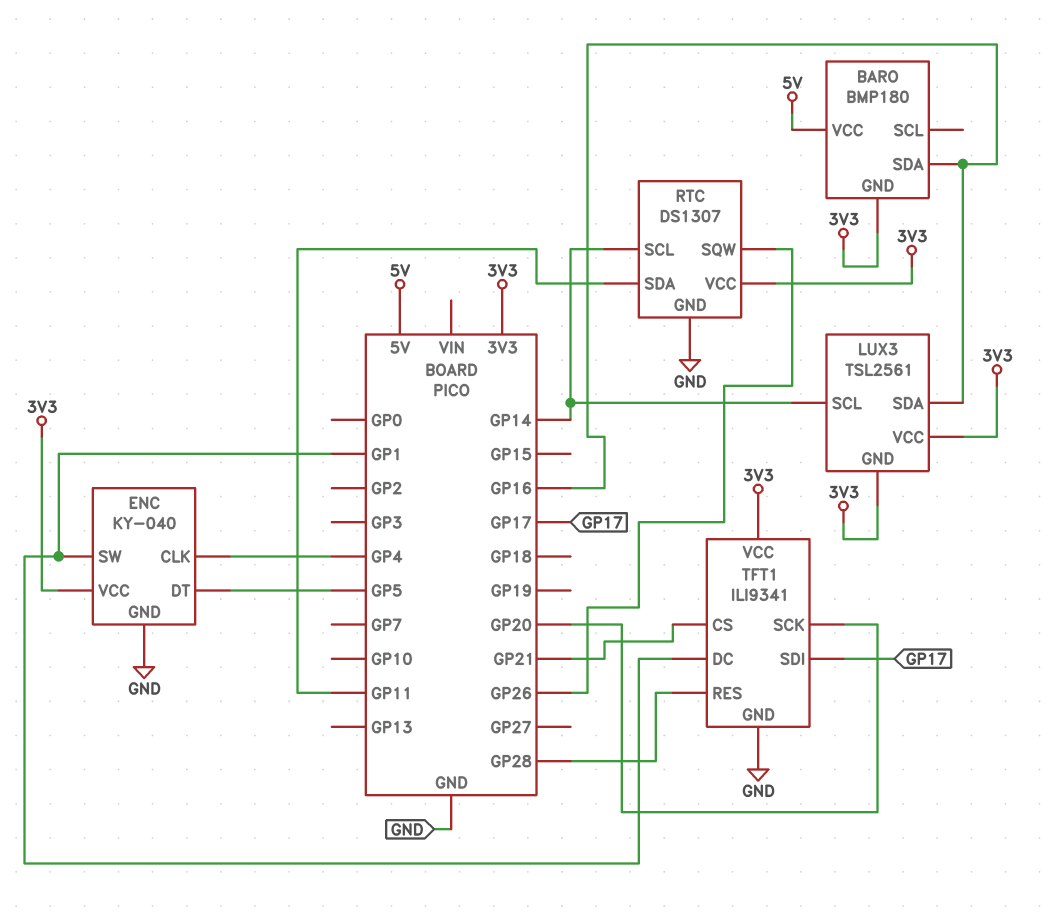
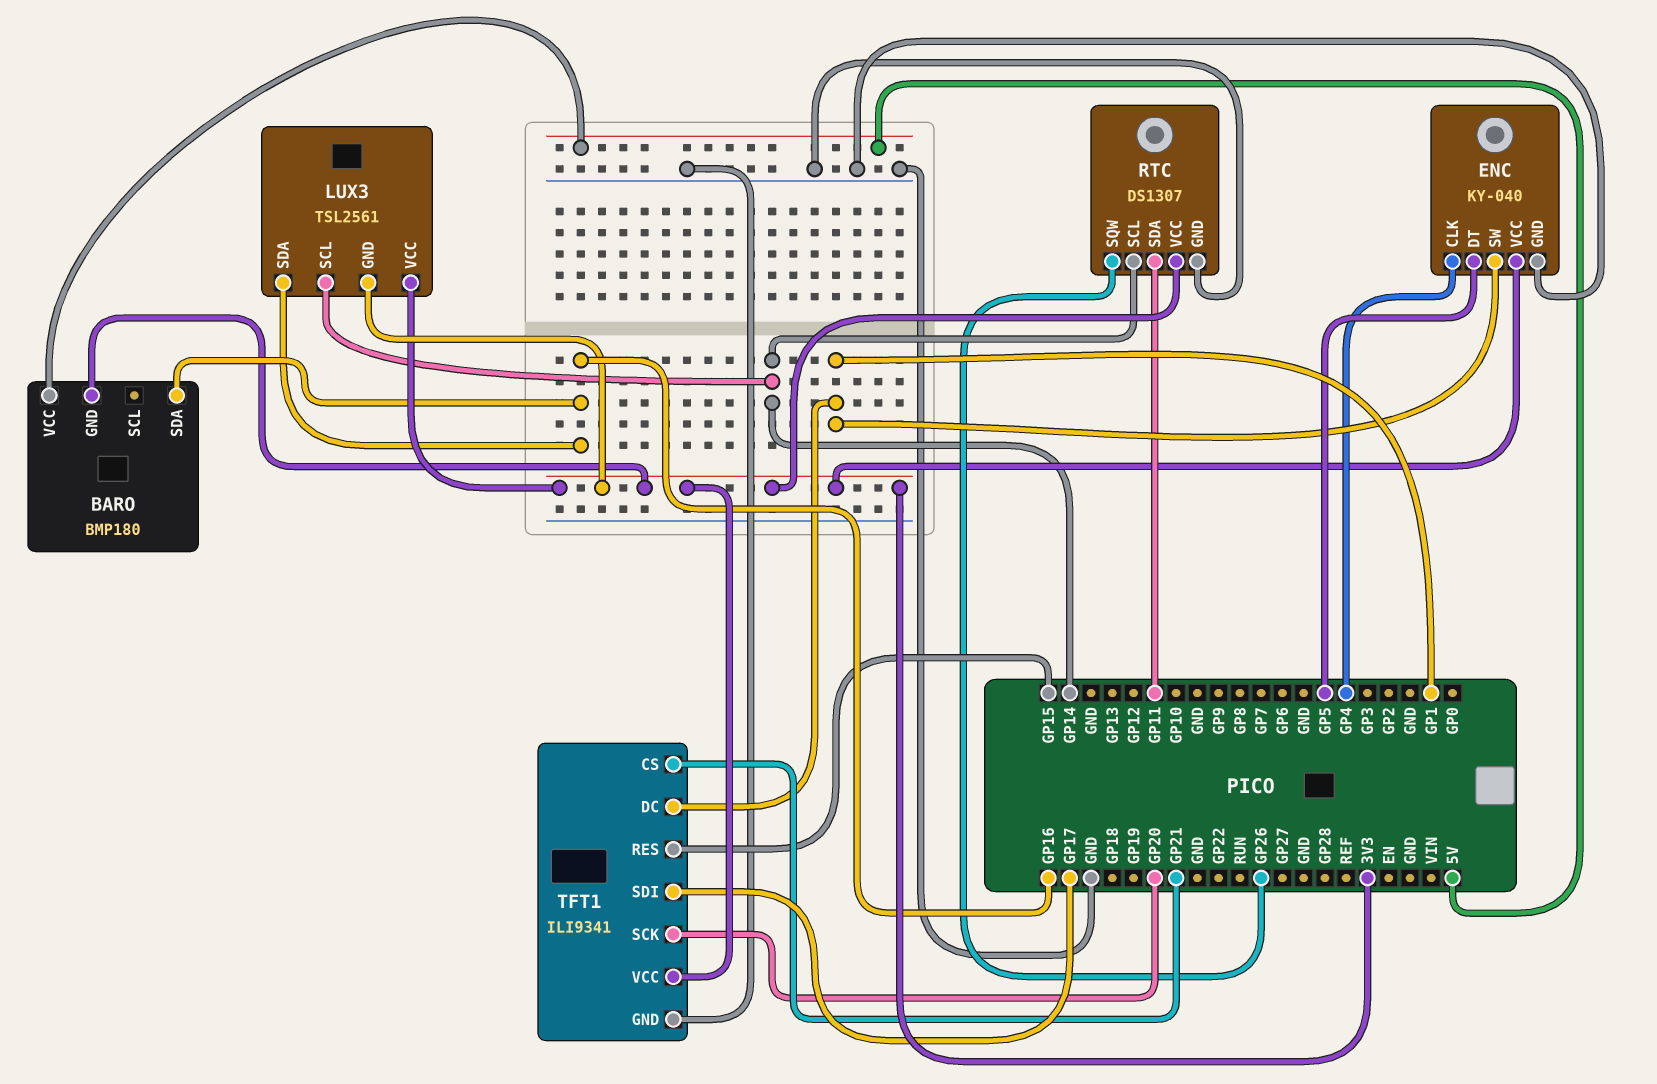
TFT1 pin RES: GP28 -> GP15

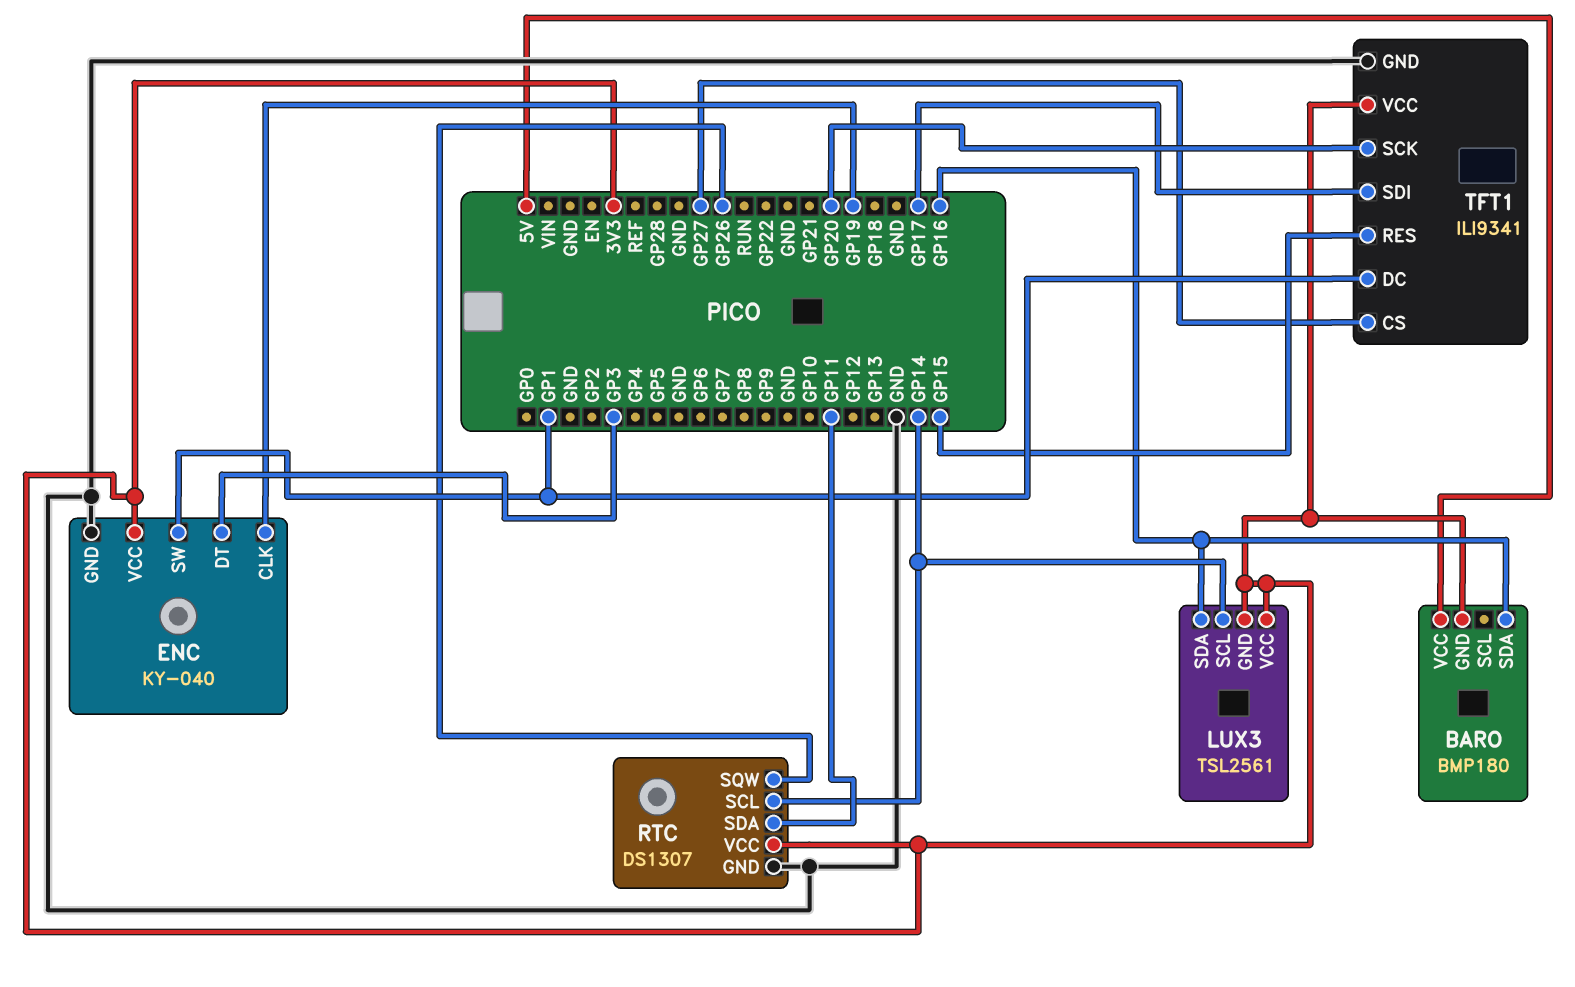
ENC pin CLK: GP4 -> GP19
ENC pin DT: GP5 -> GP3
TFT1 pin CS: GP21 -> GP27

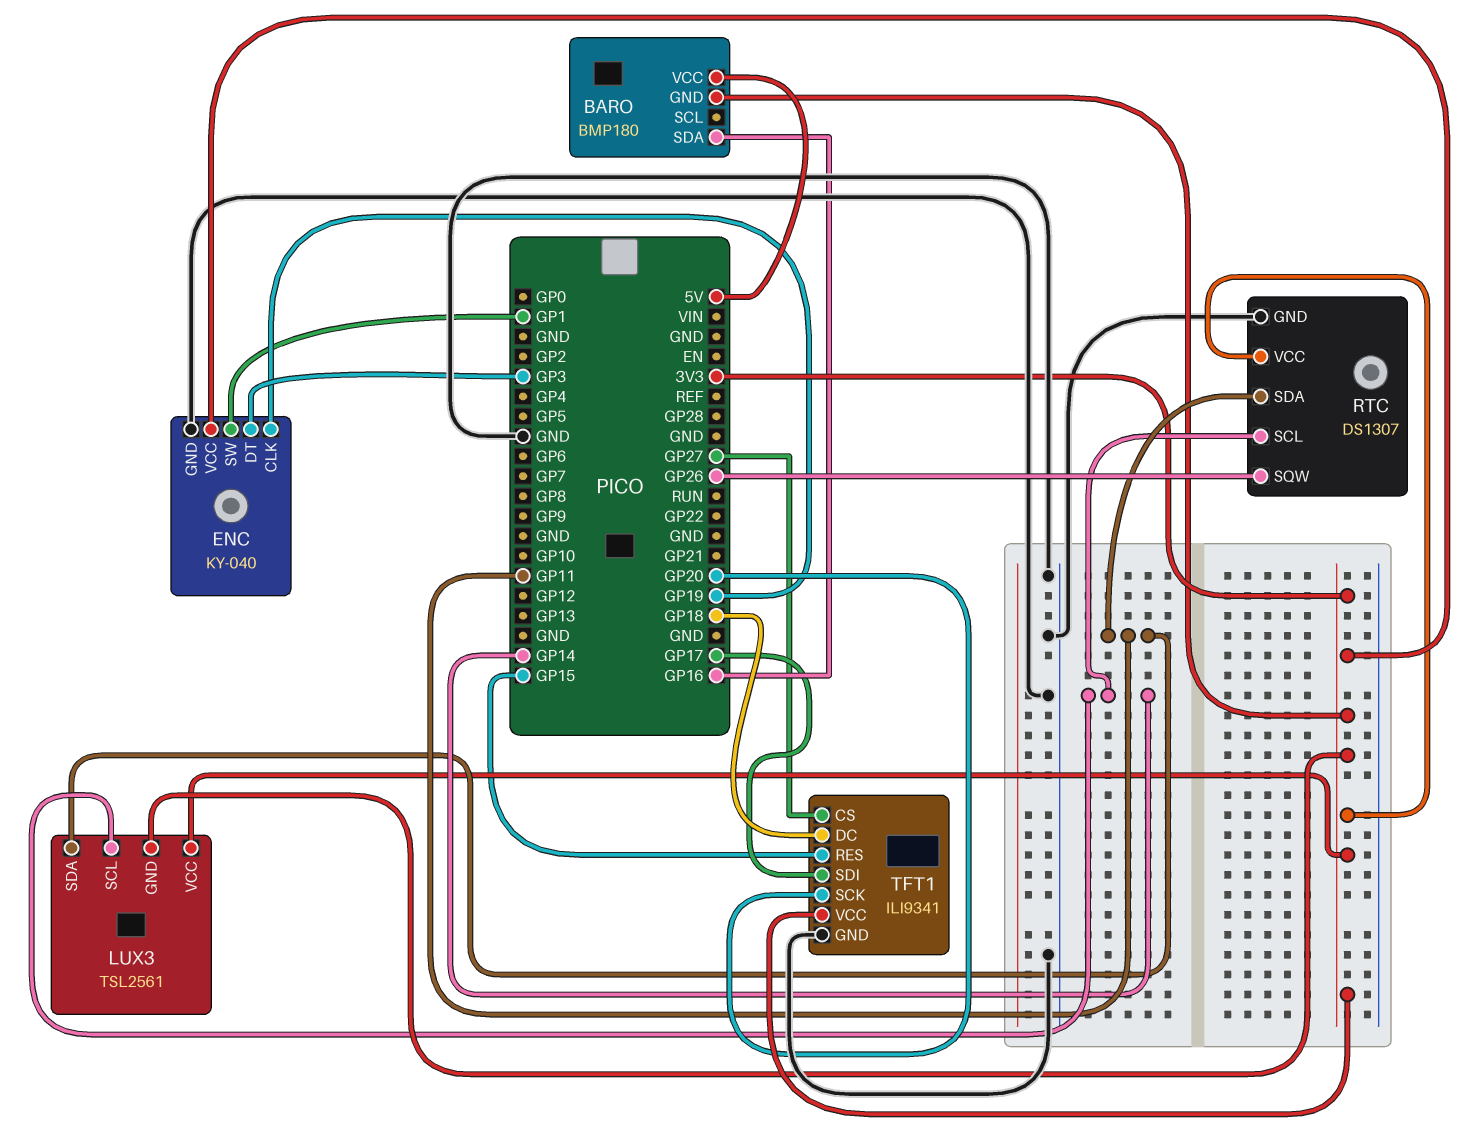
LUX3 pin SDA: GP16 -> GP11
TFT1 pin DC: GP1 -> GP18

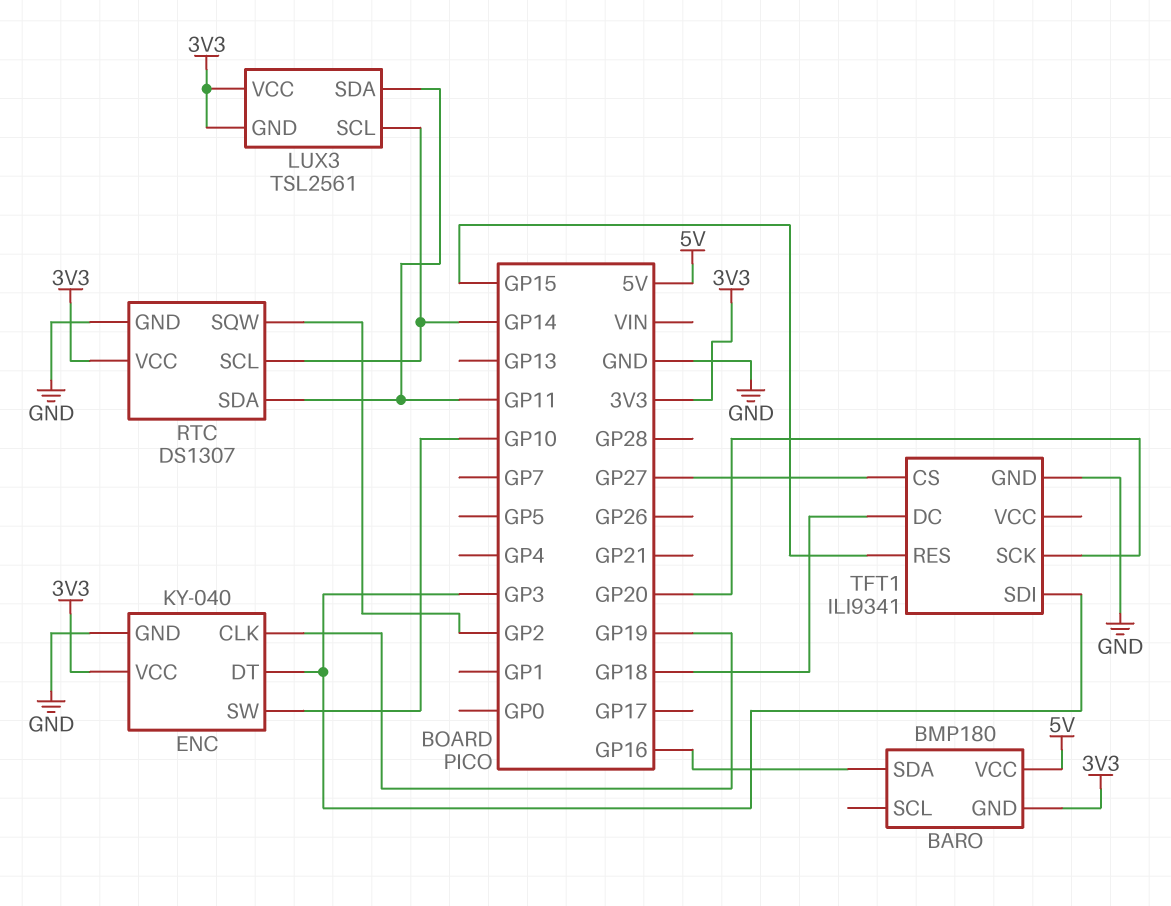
ENC pin SW: GP1 -> GP10
RTC pin SQW: GP26 -> GP2
TFT1 pin SDI: GP17 -> GP3
TFT1 pin VCC: 3V3 -> none

